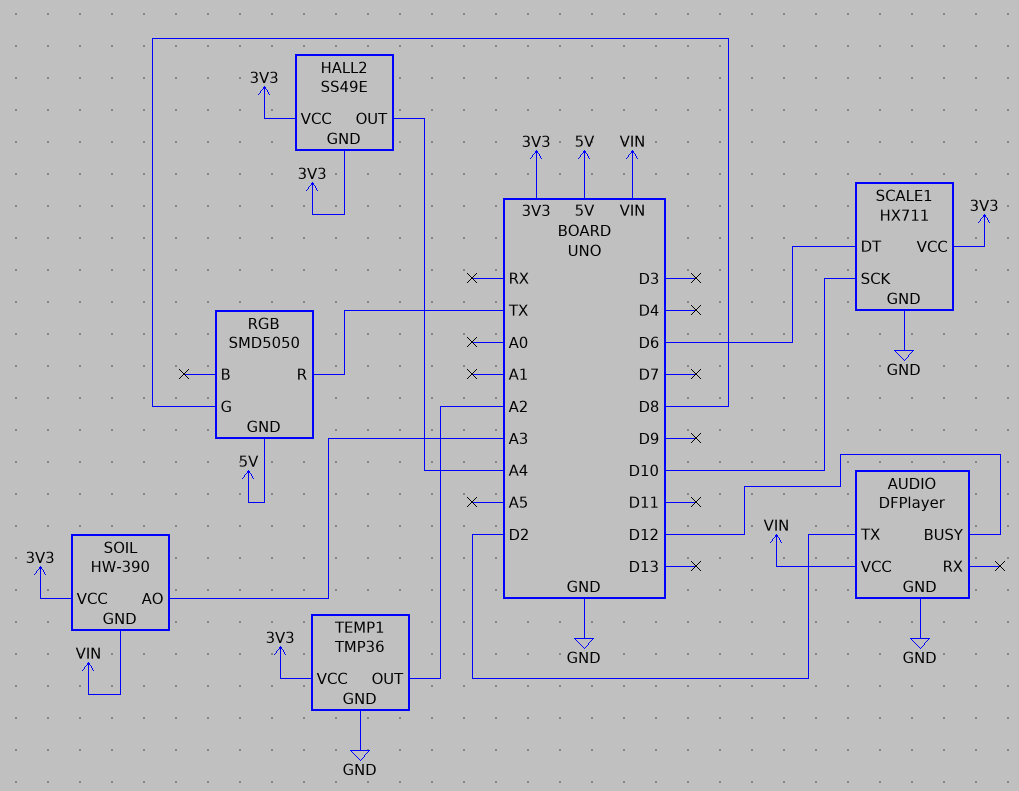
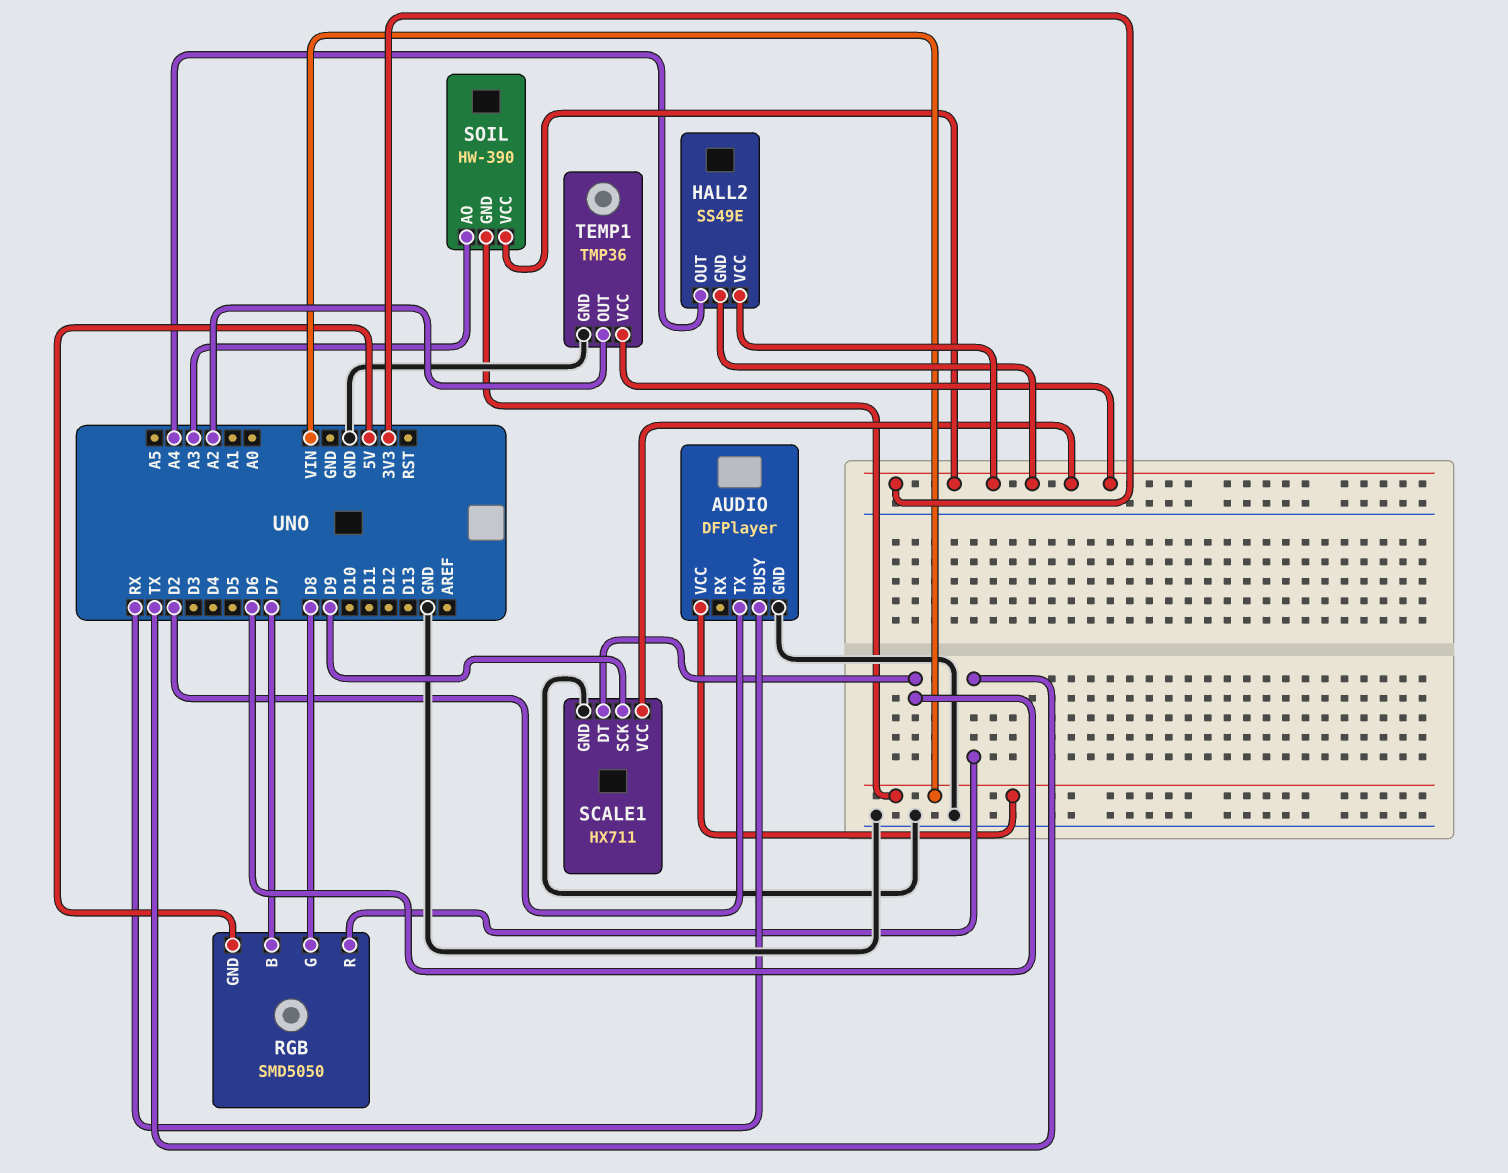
AUDIO pin BUSY: D12 -> RX
RGB pin B: none -> D7
SCALE1 pin SCK: D10 -> D9

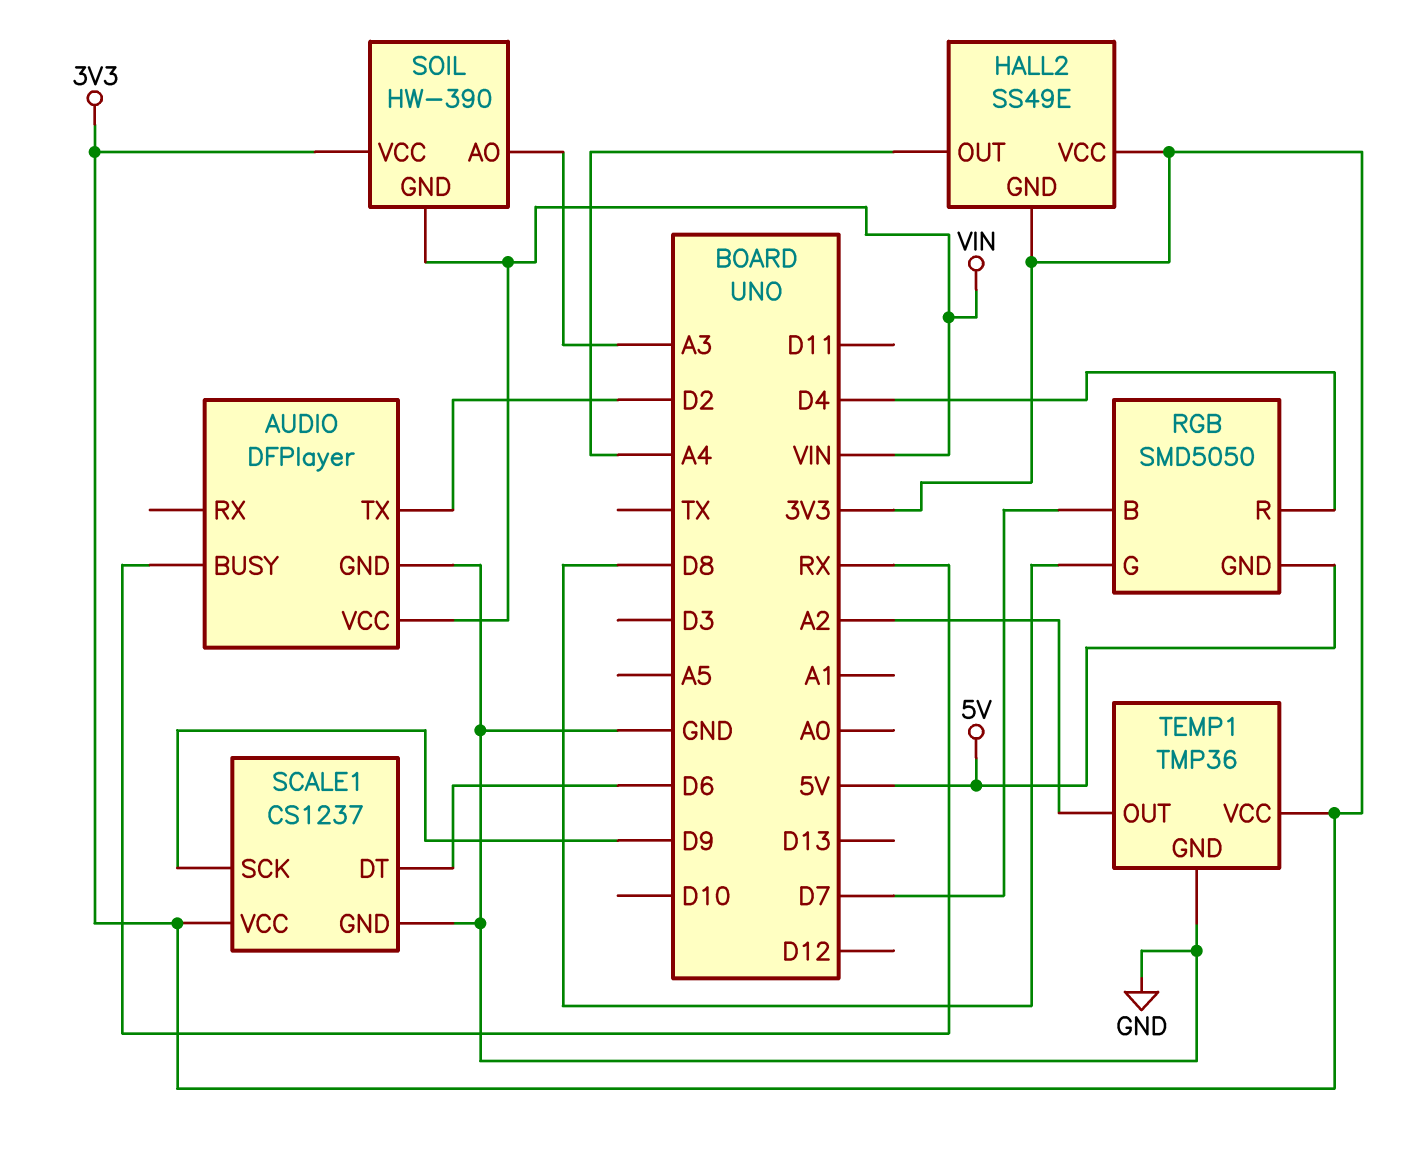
RGB pin R: TX -> D4
SCALE1: HX711 -> CS1237

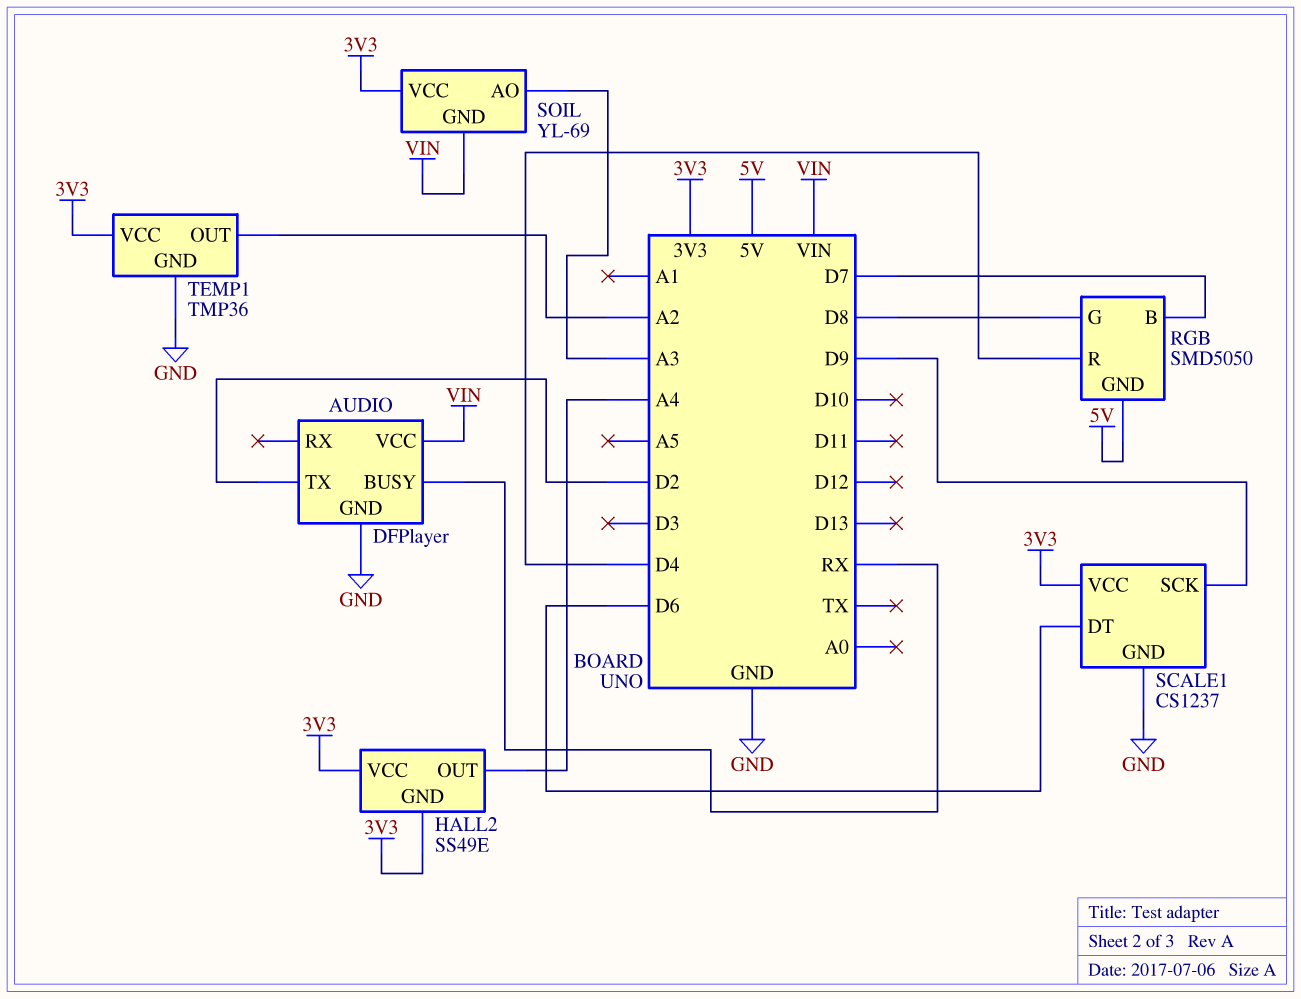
SOIL: HW-390 -> YL-69

